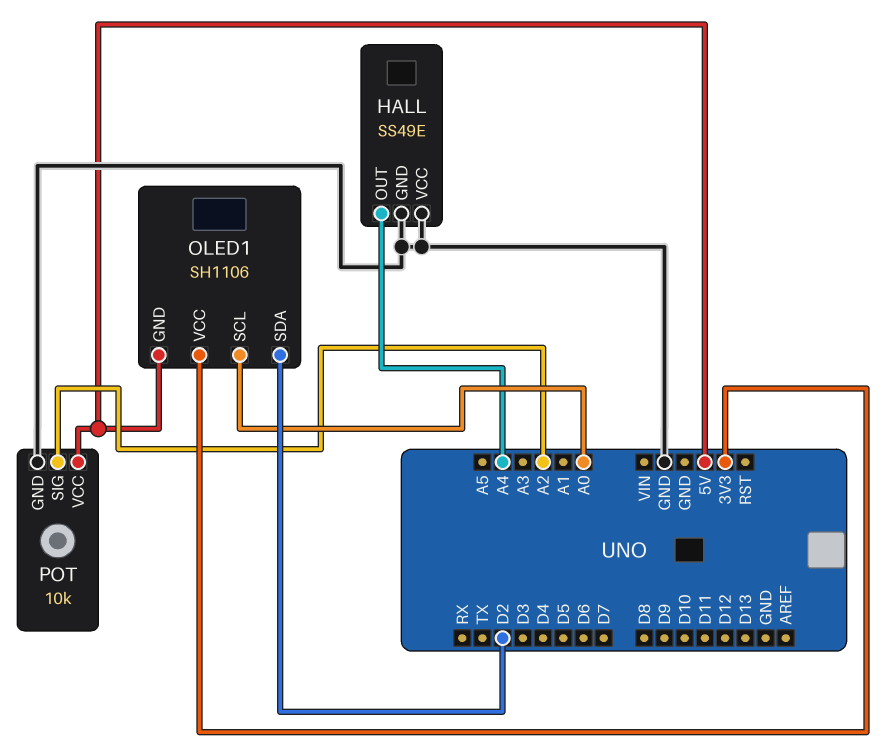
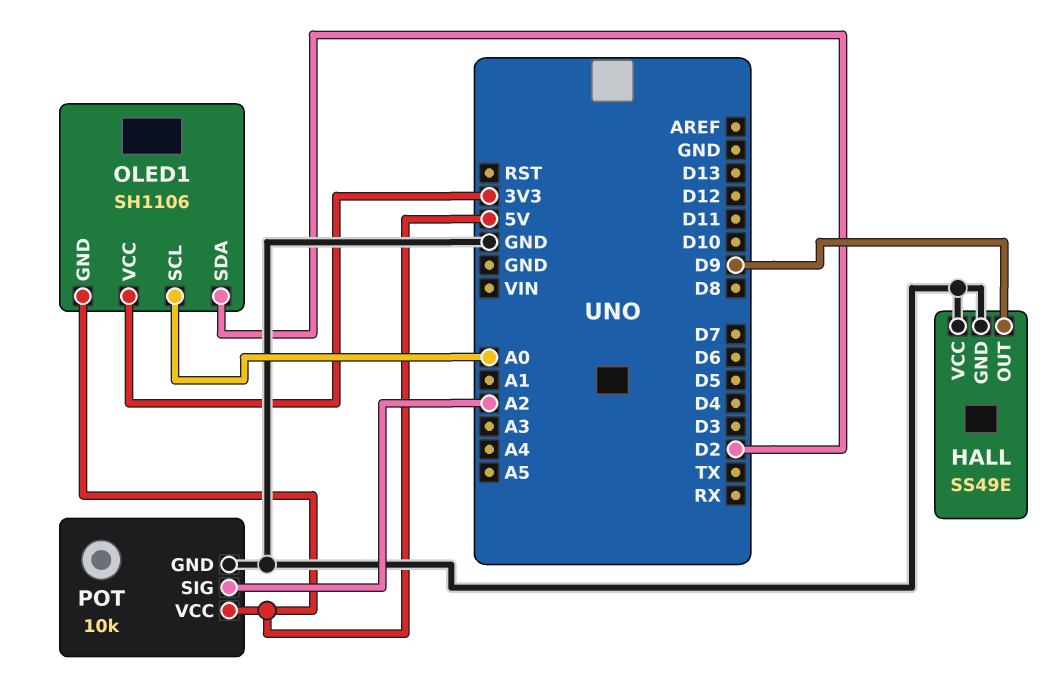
HALL pin OUT: A4 -> D9

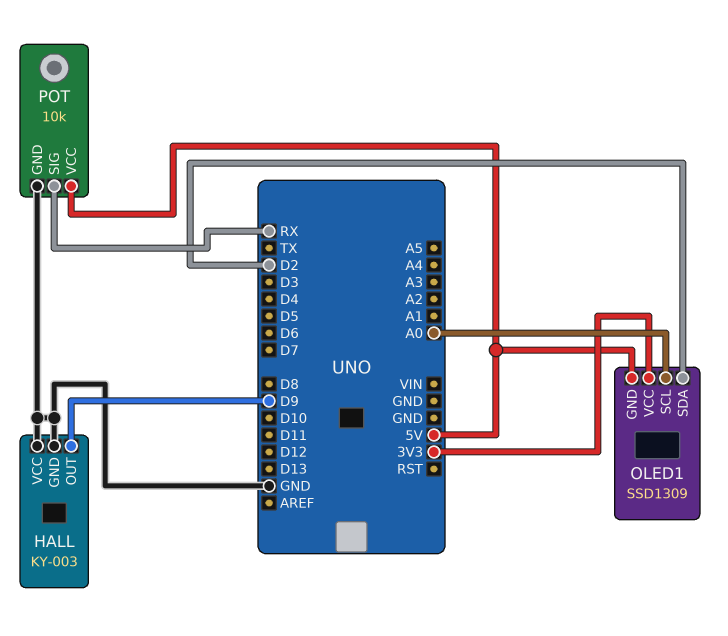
HALL: SS49E -> KY-003
OLED1: SH1106 -> SSD1309
POT pin SIG: A2 -> RX

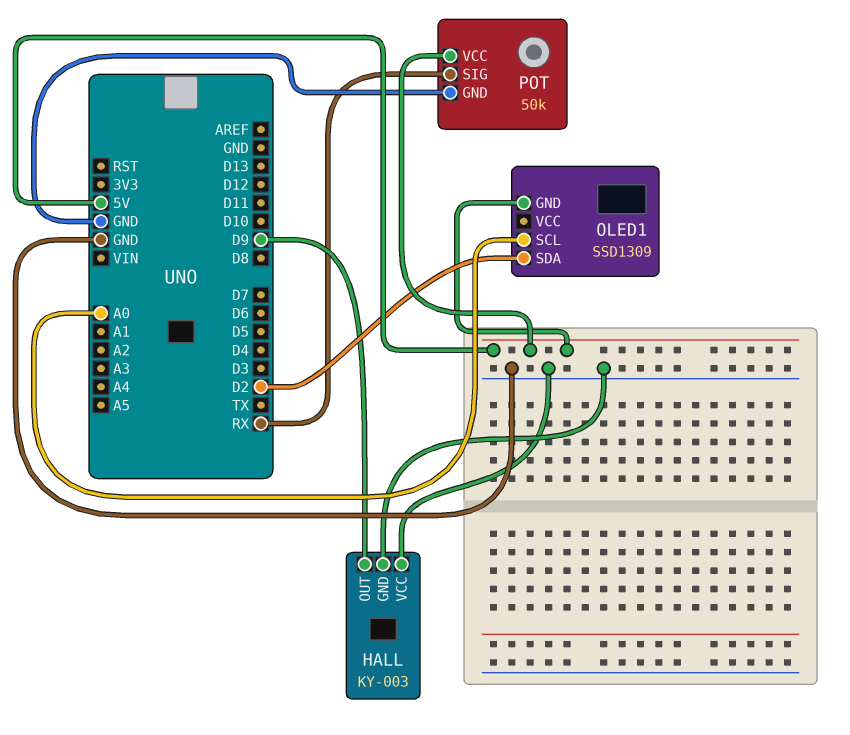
OLED1 pin VCC: 3V3 -> none
POT: 10k -> 50k

